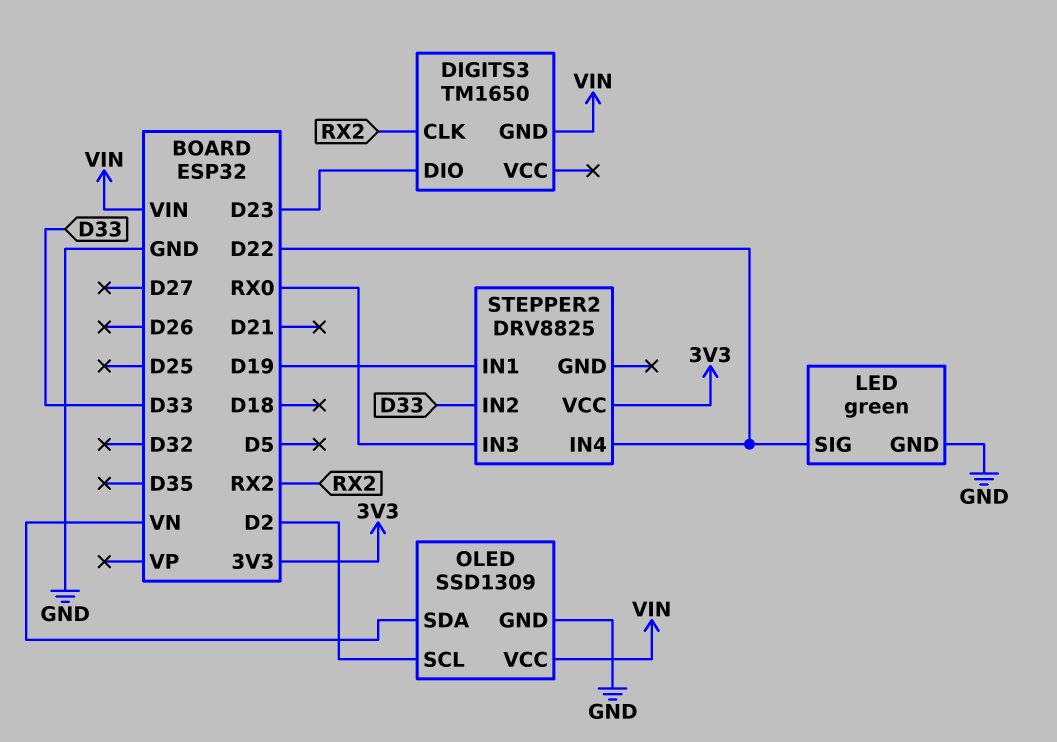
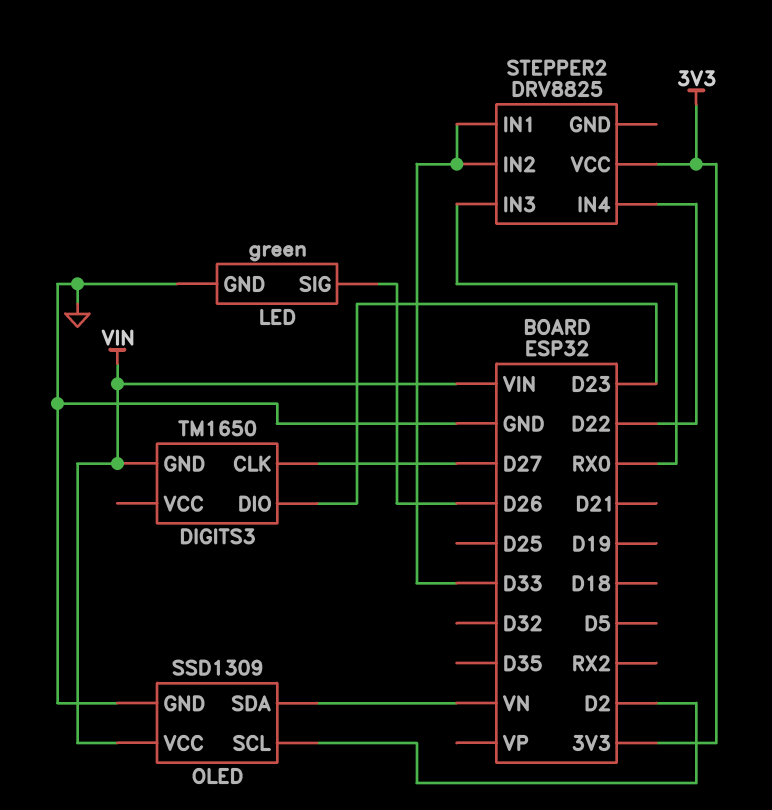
DIGITS3 pin CLK: RX2 -> D27
LED pin SIG: D22 -> D26
STEPPER2 pin IN1: D19 -> D33

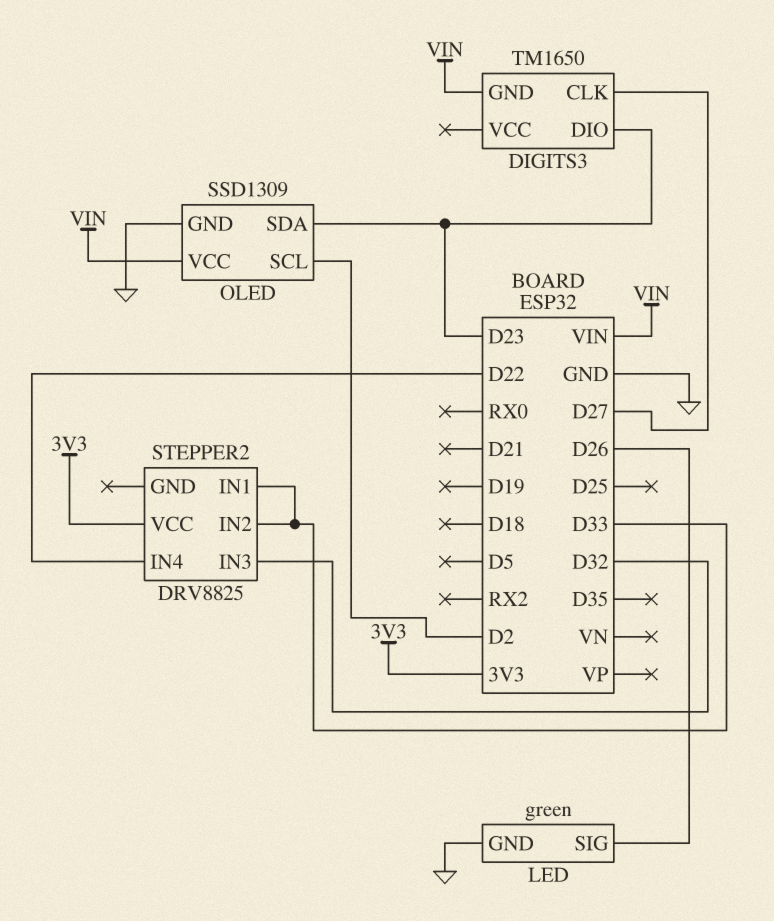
OLED pin SDA: VN -> D23
STEPPER2 pin IN3: RX0 -> D32

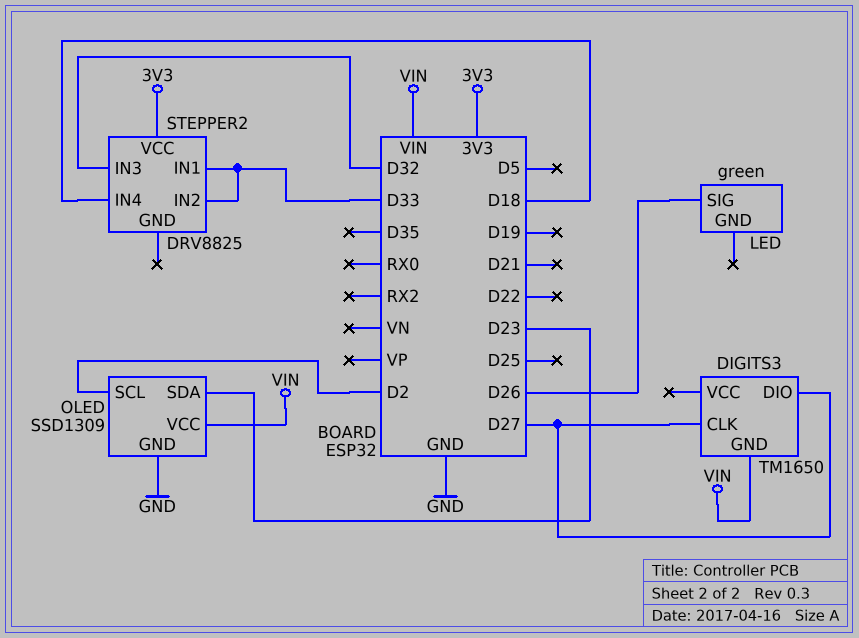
DIGITS3 pin DIO: D23 -> D27
LED pin GND: GND -> none
STEPPER2 pin IN4: D22 -> D18

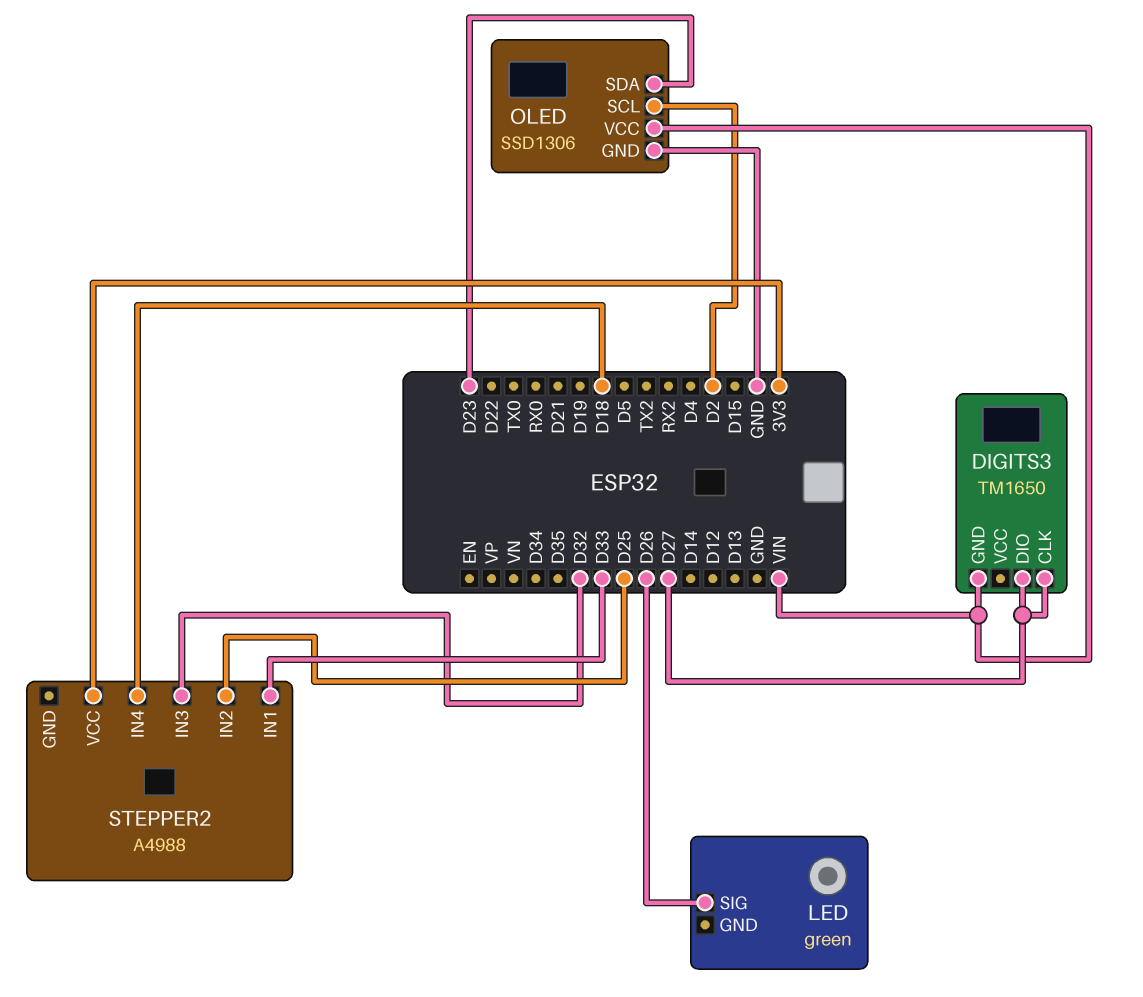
OLED: SSD1309 -> SSD1306
STEPPER2: DRV8825 -> A4988
STEPPER2 pin IN2: D33 -> D25

